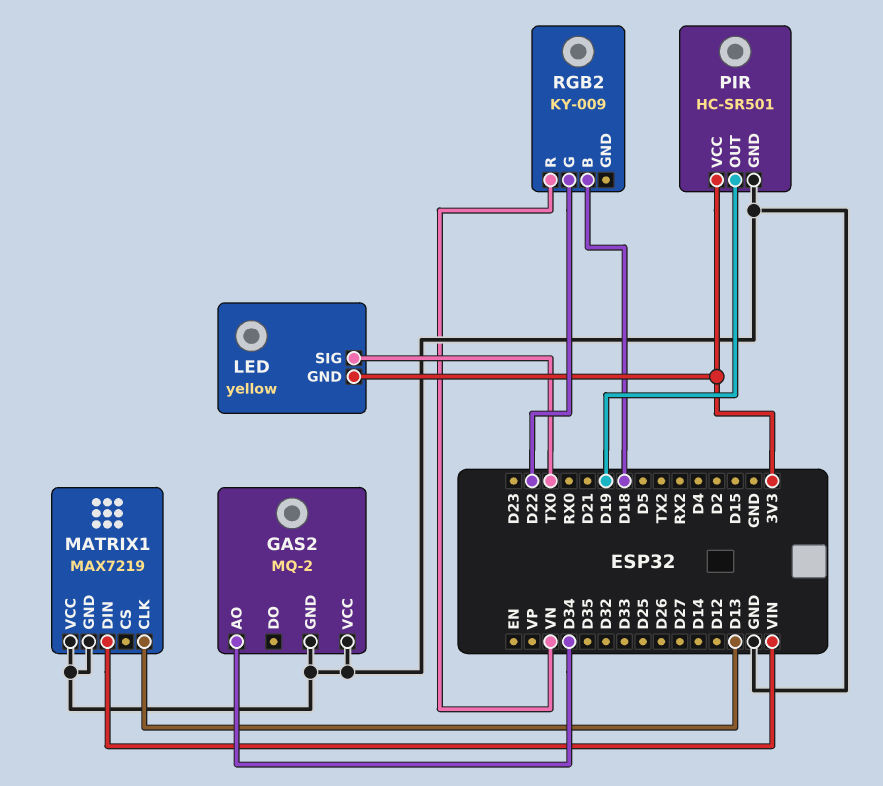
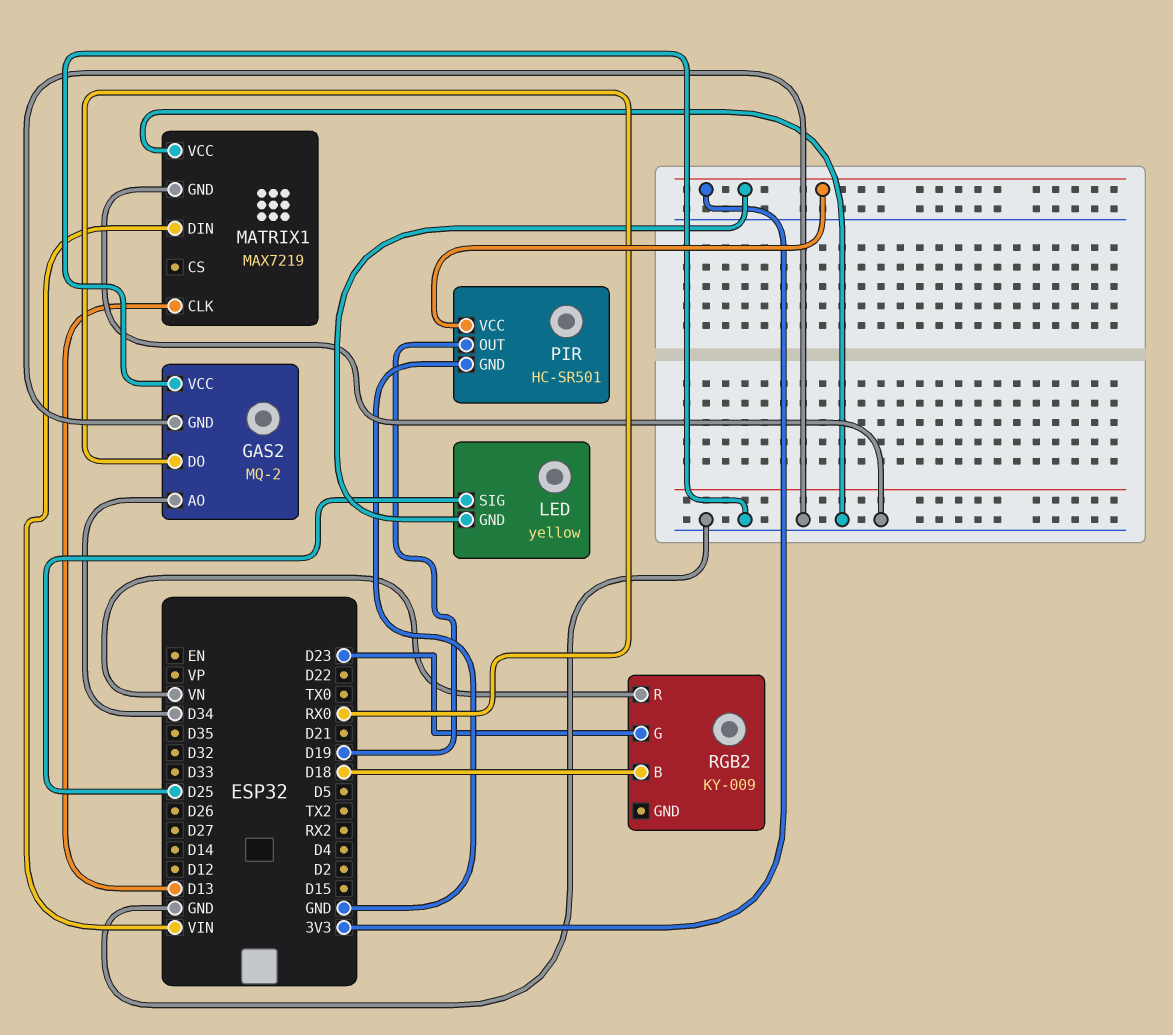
GAS2 pin DO: none -> RX0
LED pin SIG: TX0 -> D25
RGB2 pin G: D22 -> D23

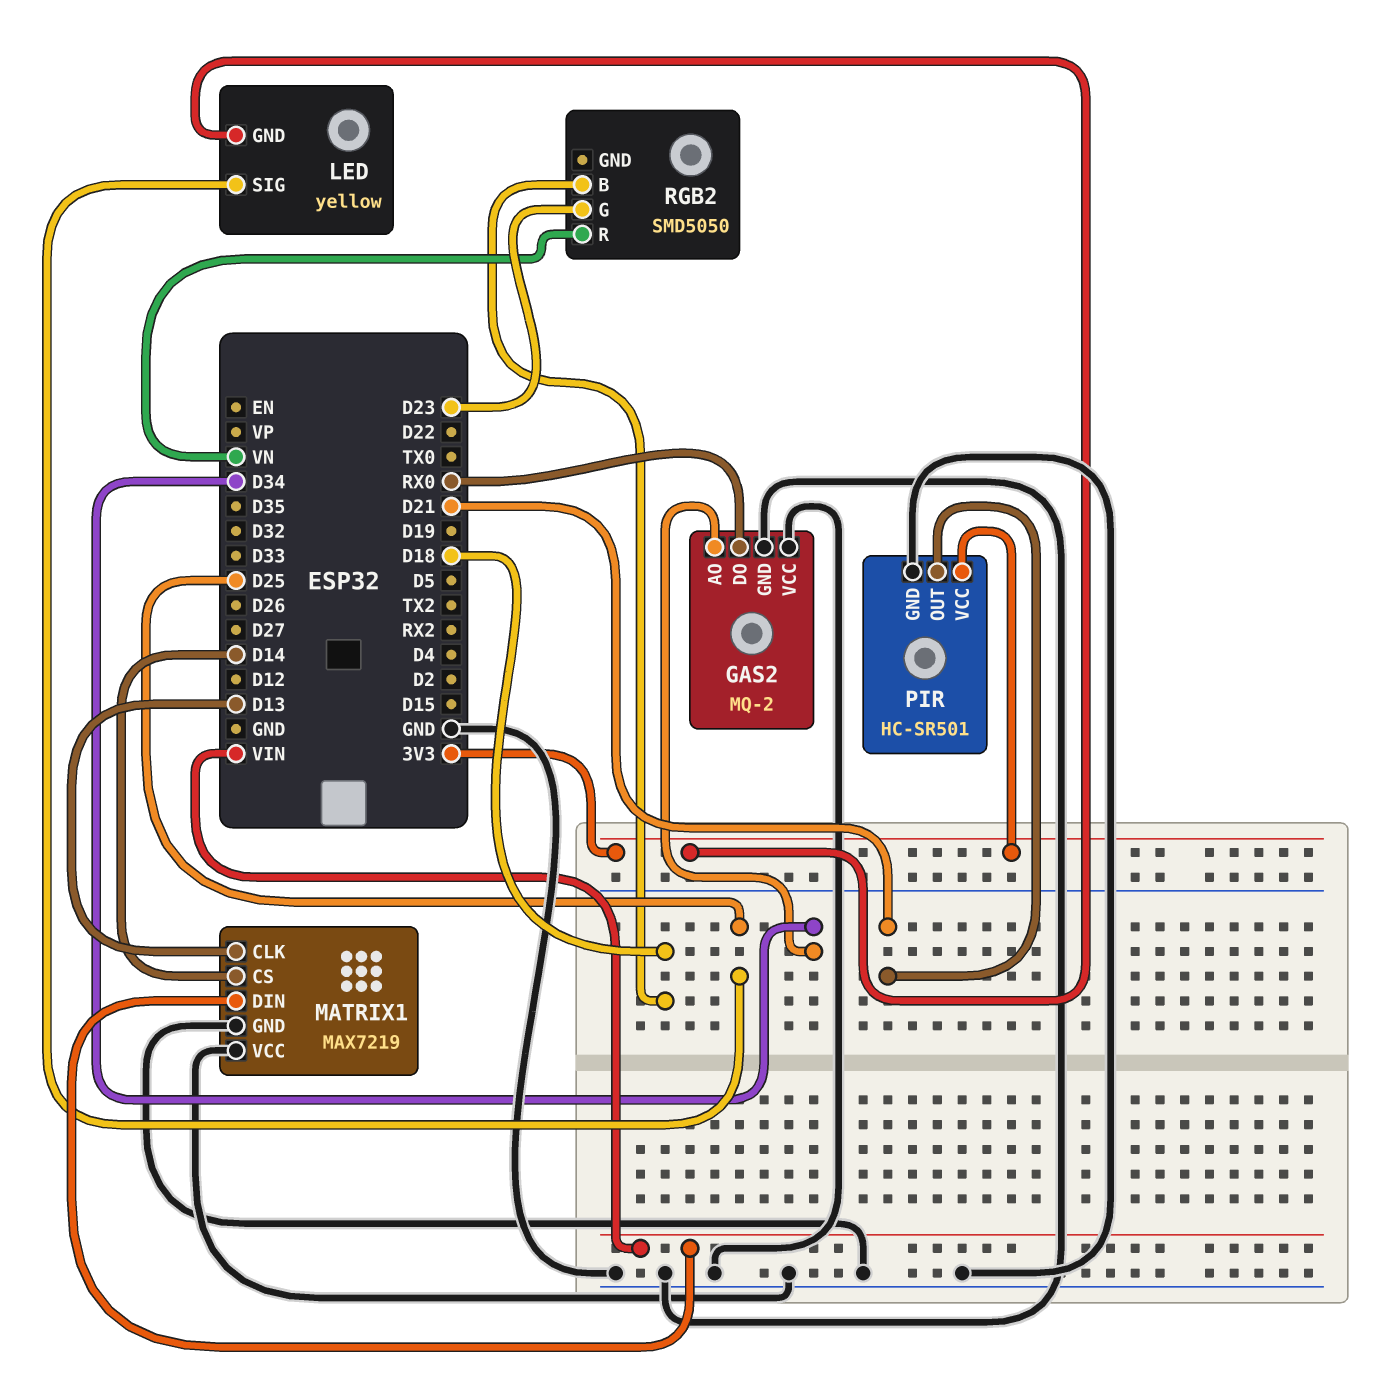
MATRIX1 pin CS: none -> D14
PIR pin OUT: D19 -> D21
RGB2: KY-009 -> SMD5050

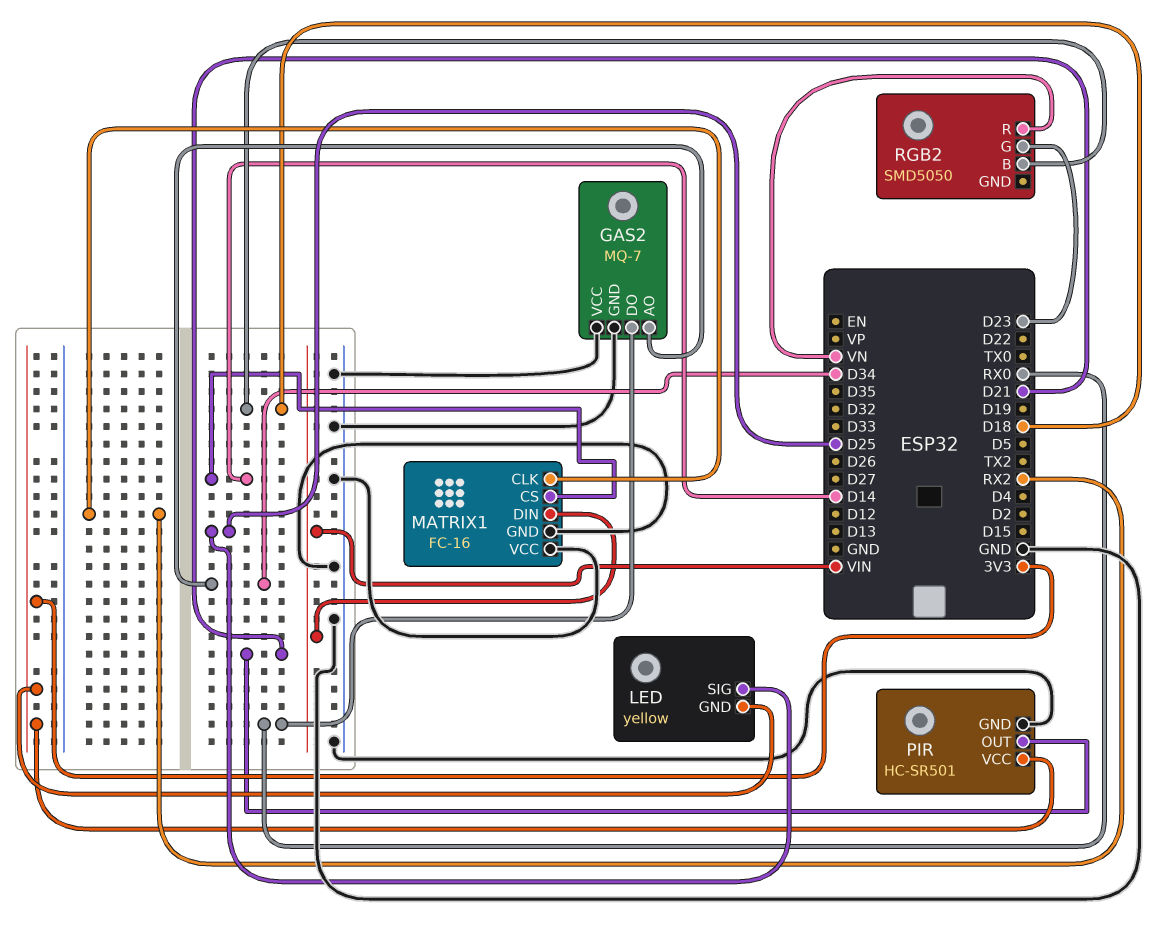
GAS2: MQ-2 -> MQ-7
MATRIX1: MAX7219 -> FC-16
MATRIX1 pin CLK: D13 -> RX2

